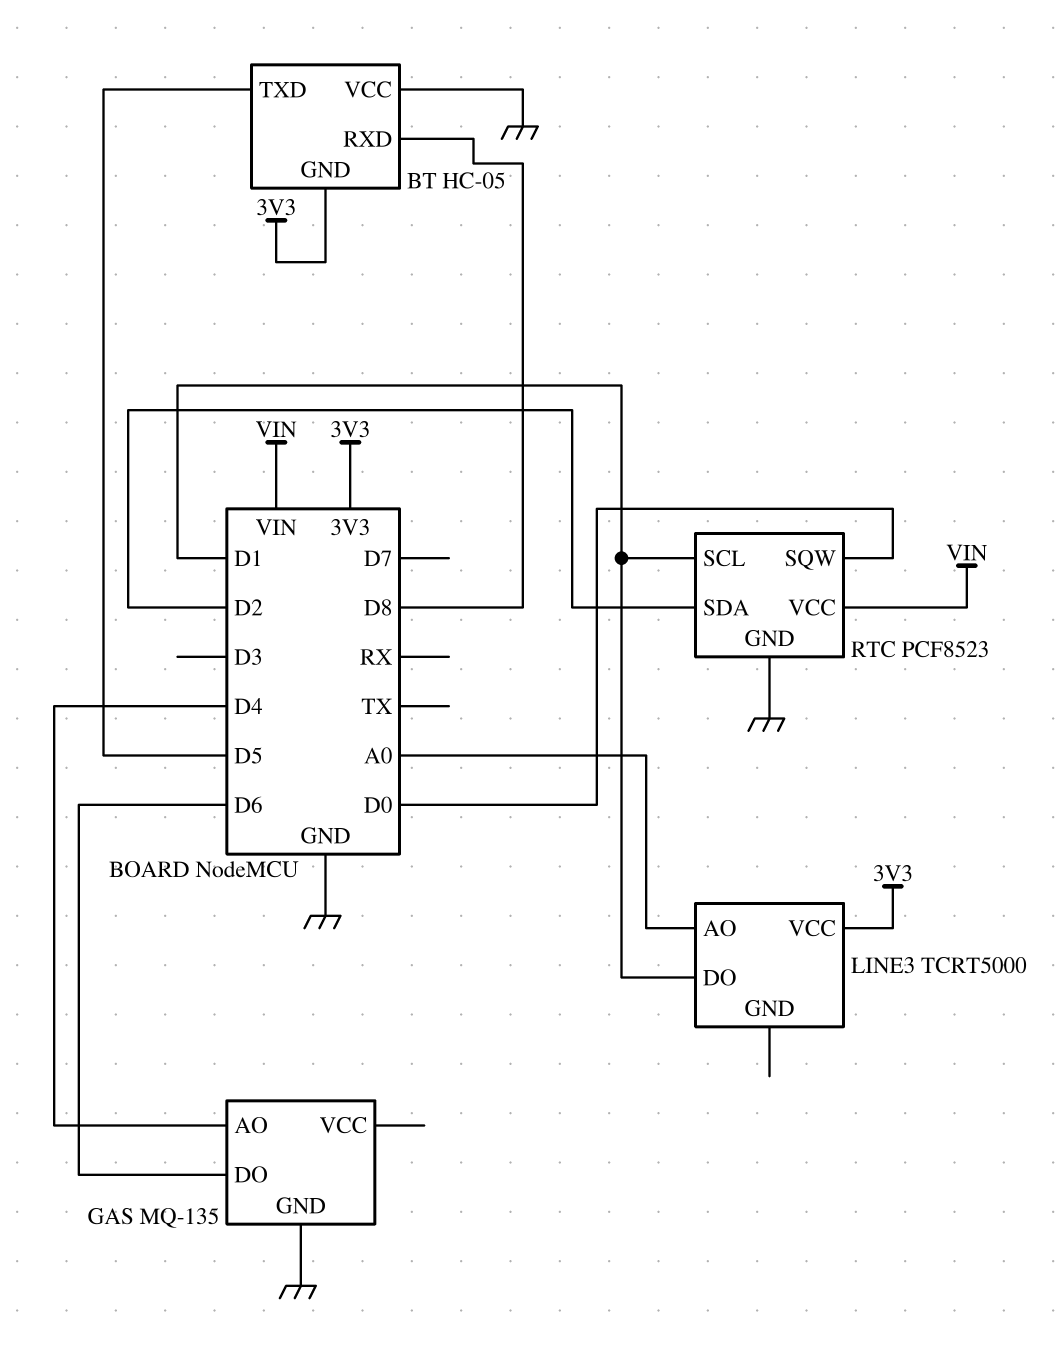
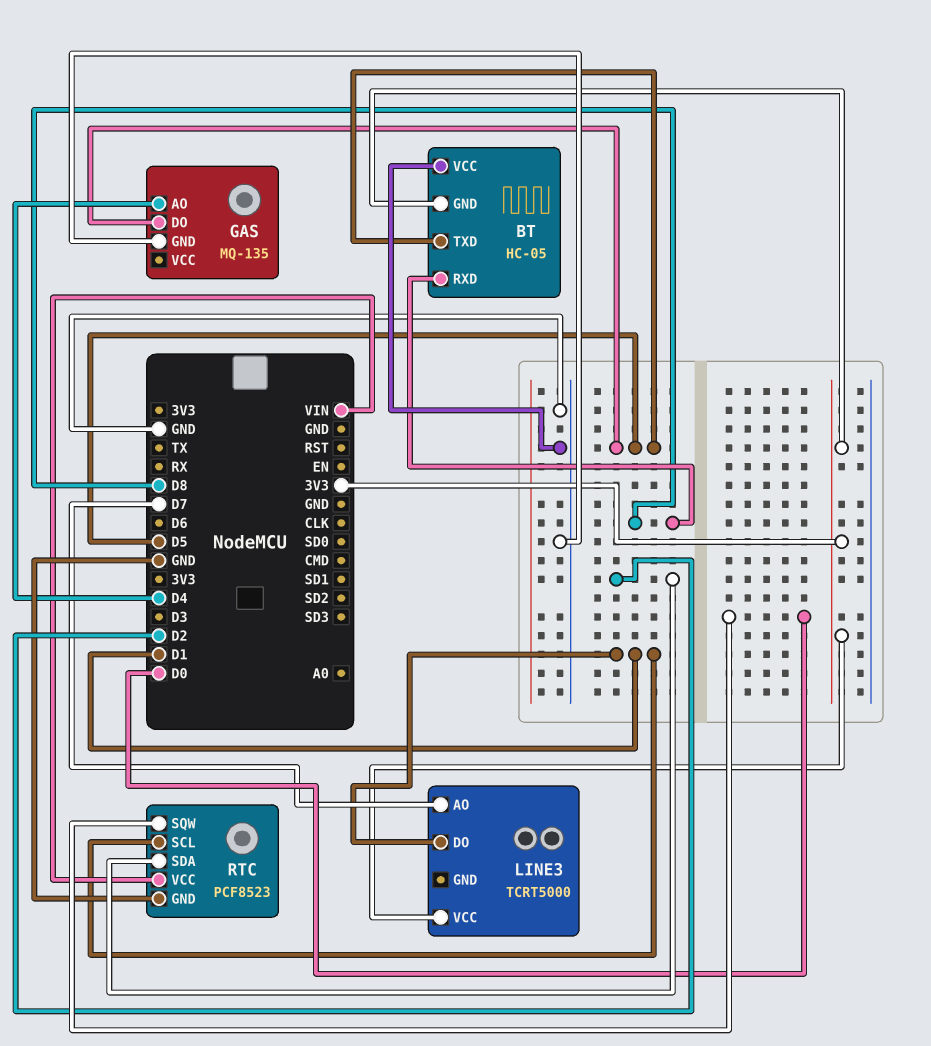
GAS pin DO: D6 -> D5
LINE3 pin AO: A0 -> D7

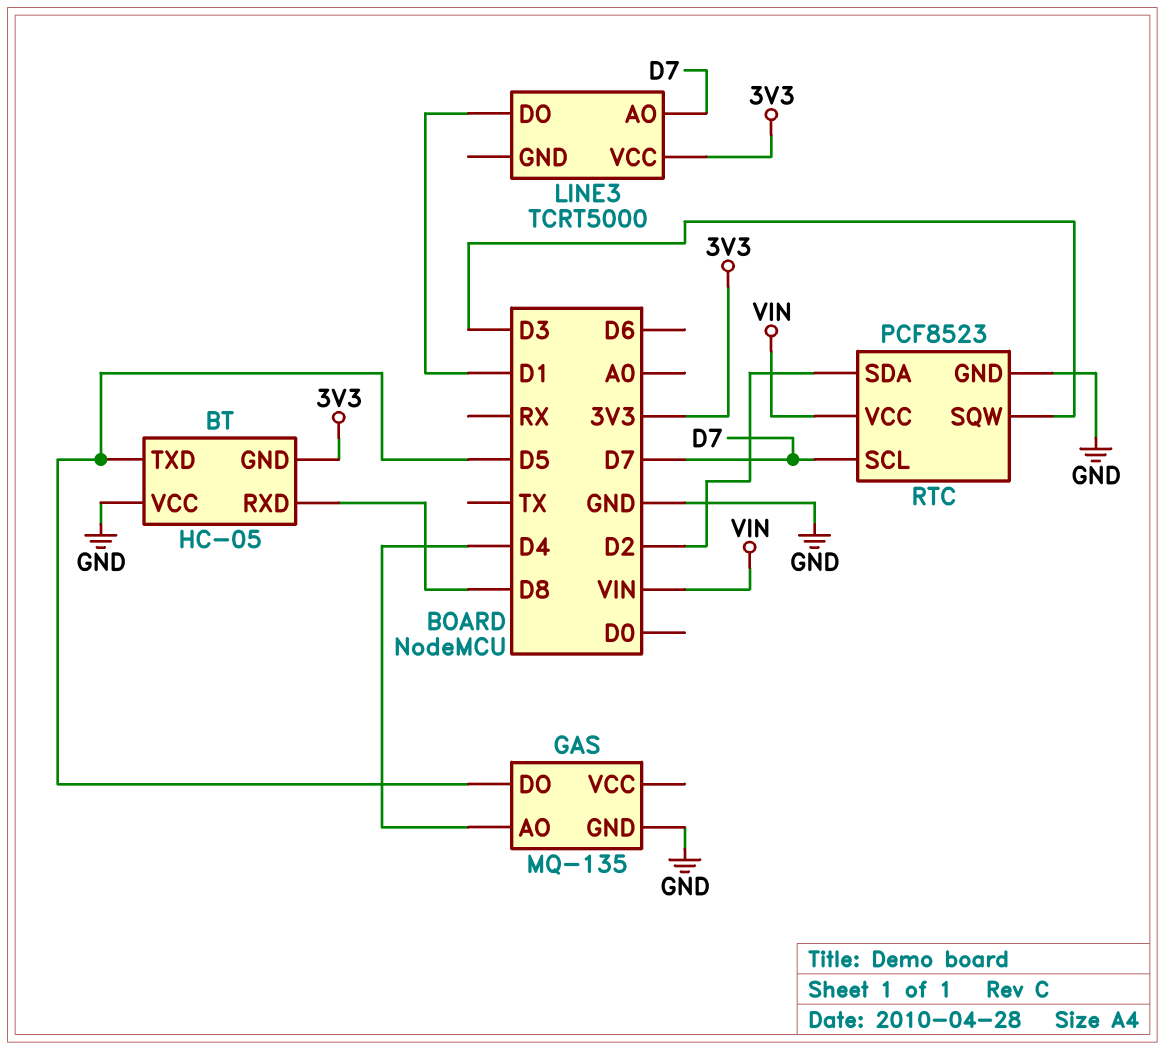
RTC pin SCL: D1 -> D7
RTC pin SQW: D0 -> D3

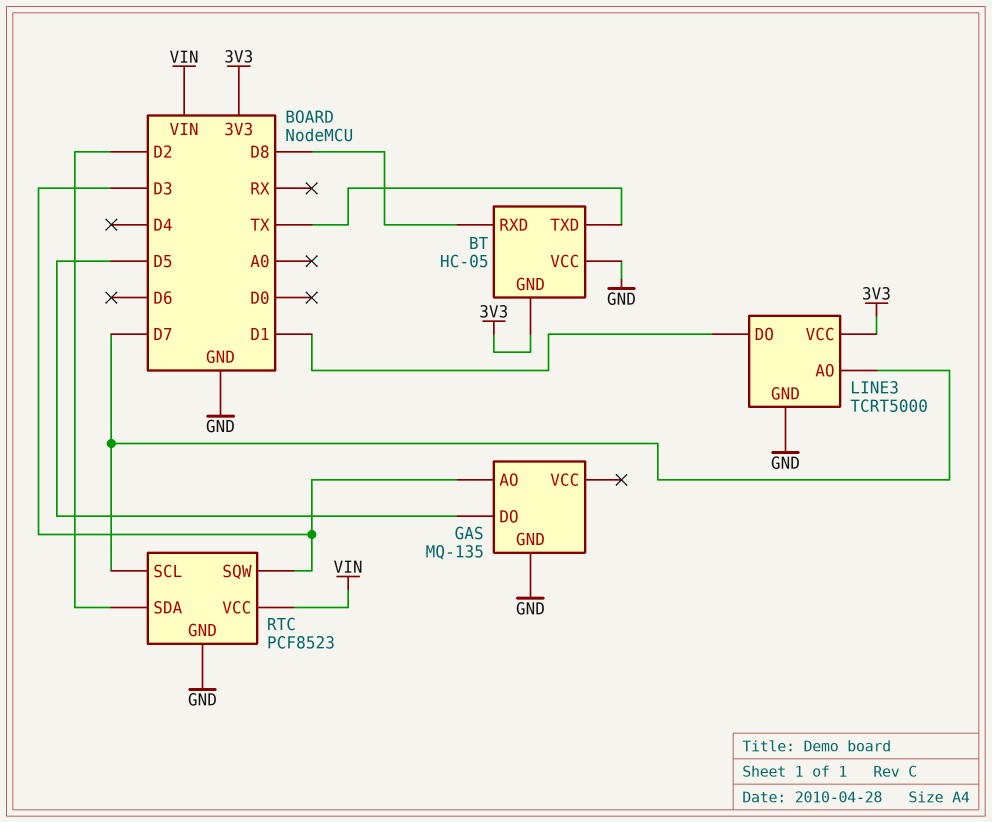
BT pin TXD: D5 -> TX
GAS pin AO: D4 -> D3
LINE3 pin GND: none -> GND

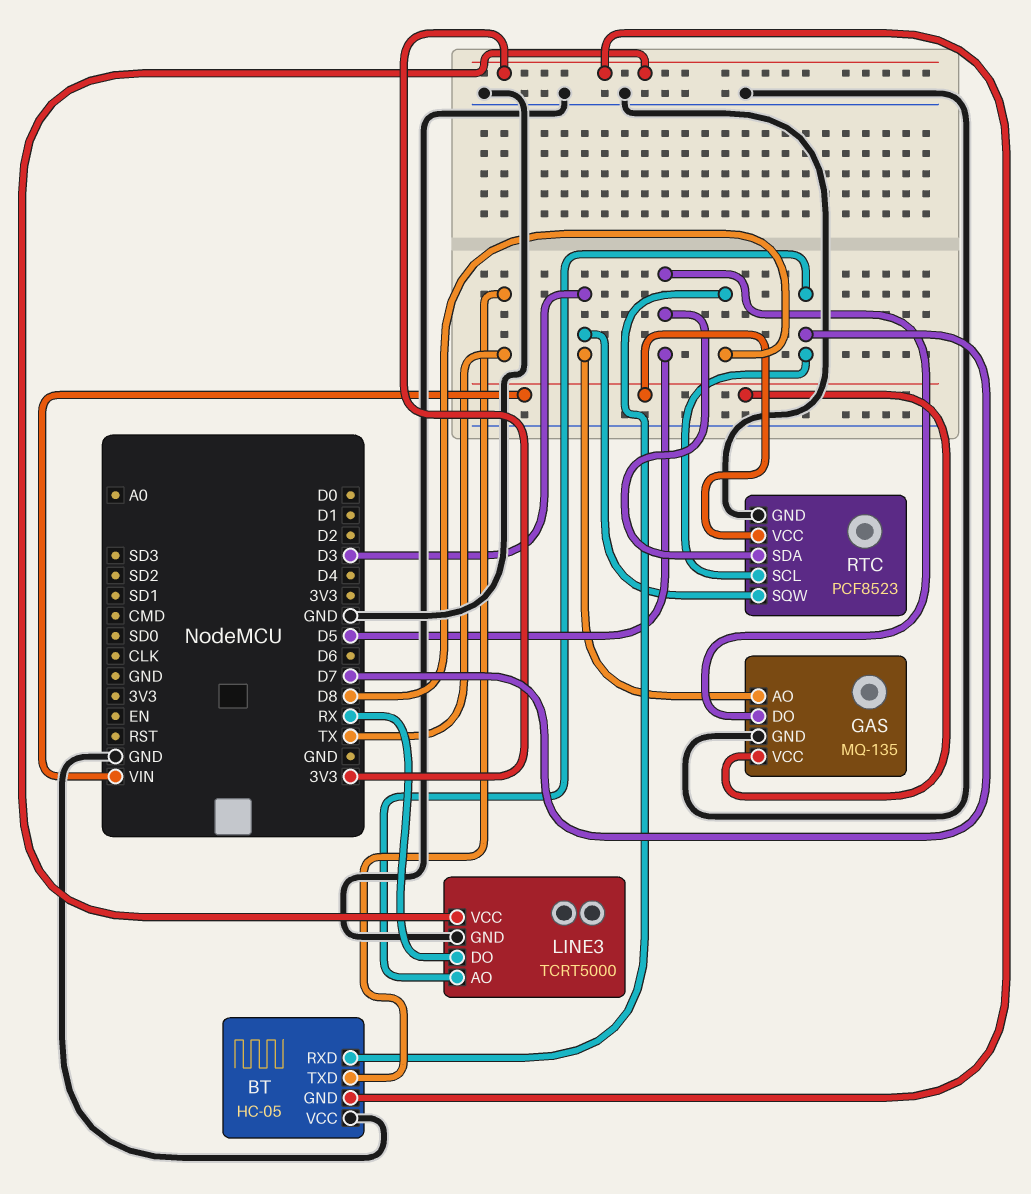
GAS pin VCC: none -> VIN
LINE3 pin DO: D1 -> RX
RTC pin SDA: D2 -> D5

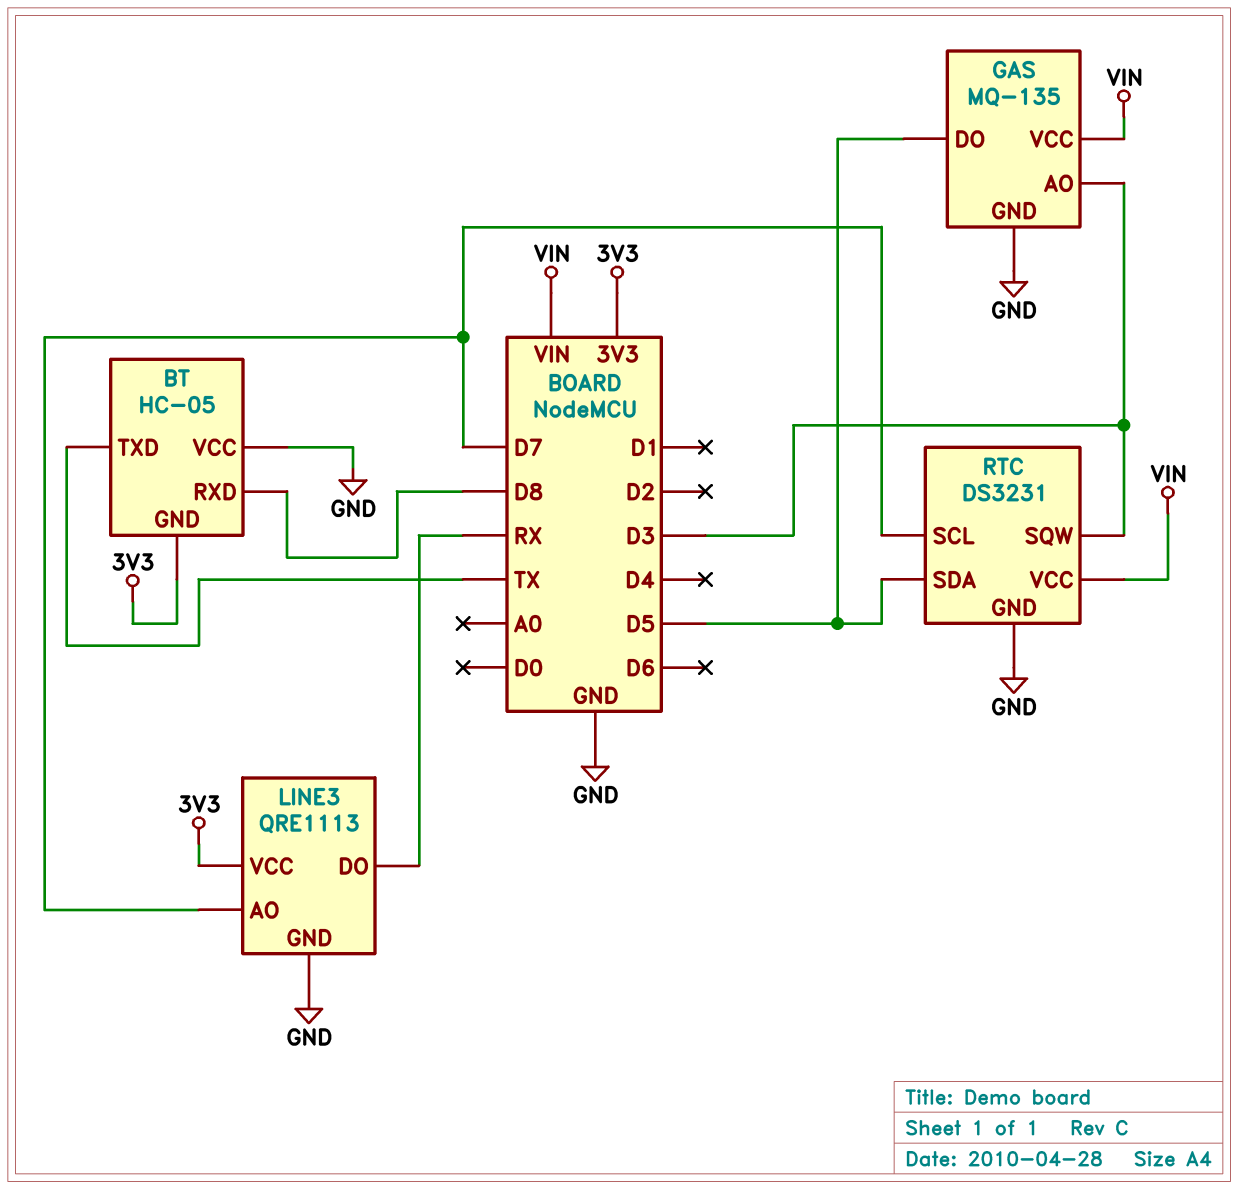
LINE3: TCRT5000 -> QRE1113
RTC: PCF8523 -> DS3231

